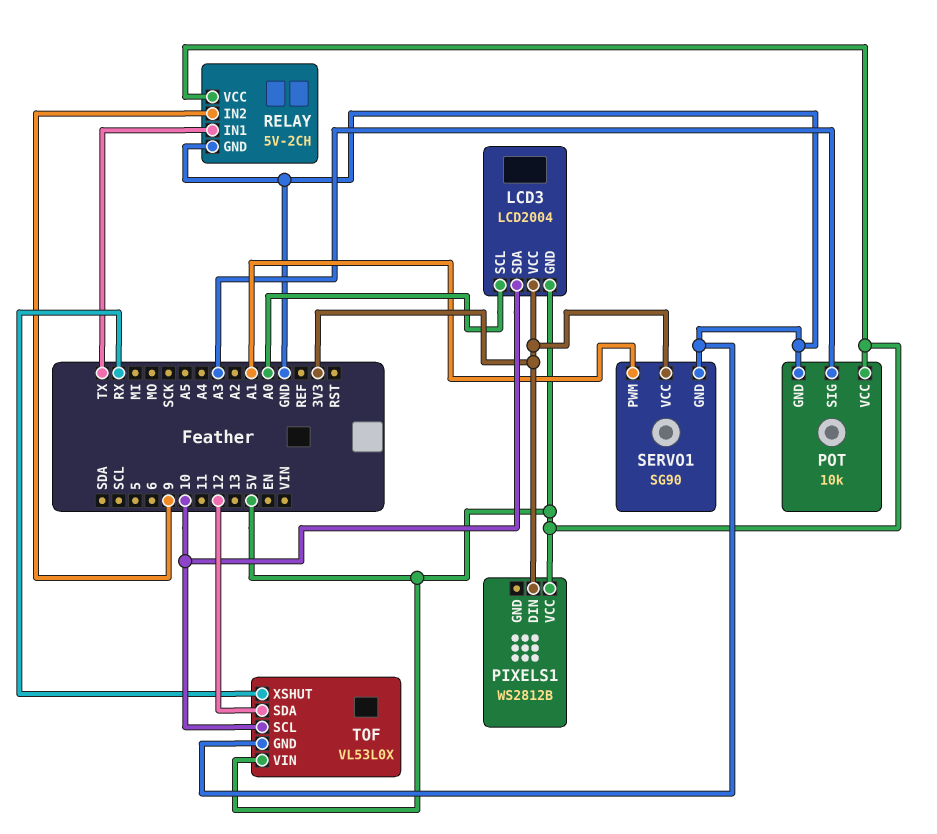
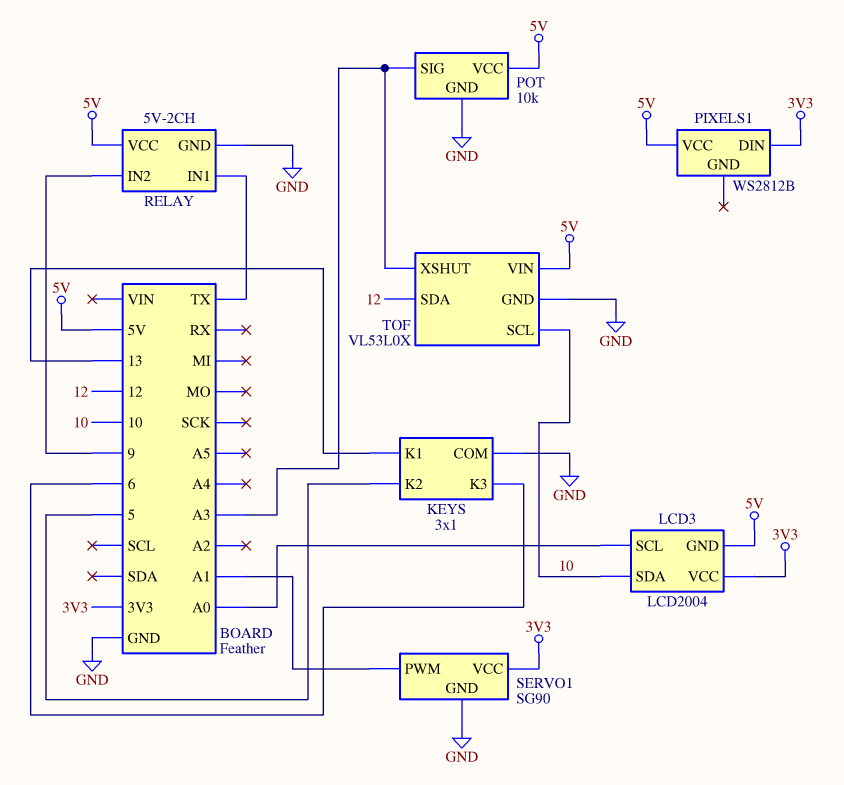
KEYS: none -> 3x1
KEYS pin COM: none -> GND
KEYS pin K1: none -> 13
KEYS pin K2: none -> 5
KEYS pin K3: none -> 6
TOF pin XSHUT: RX -> A3

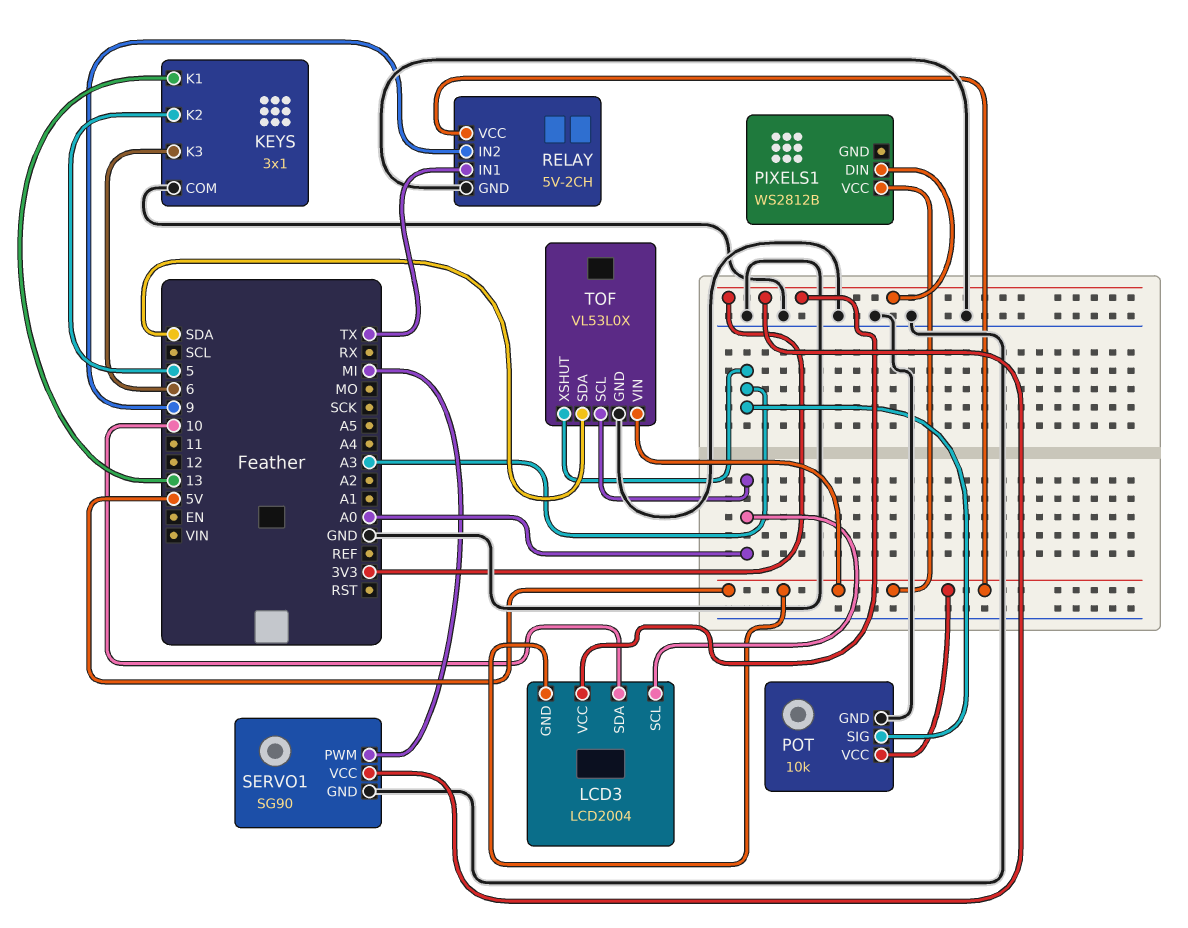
SERVO1 pin PWM: A1 -> MI
TOF pin SCL: 10 -> A0
TOF pin SDA: 12 -> SDA

